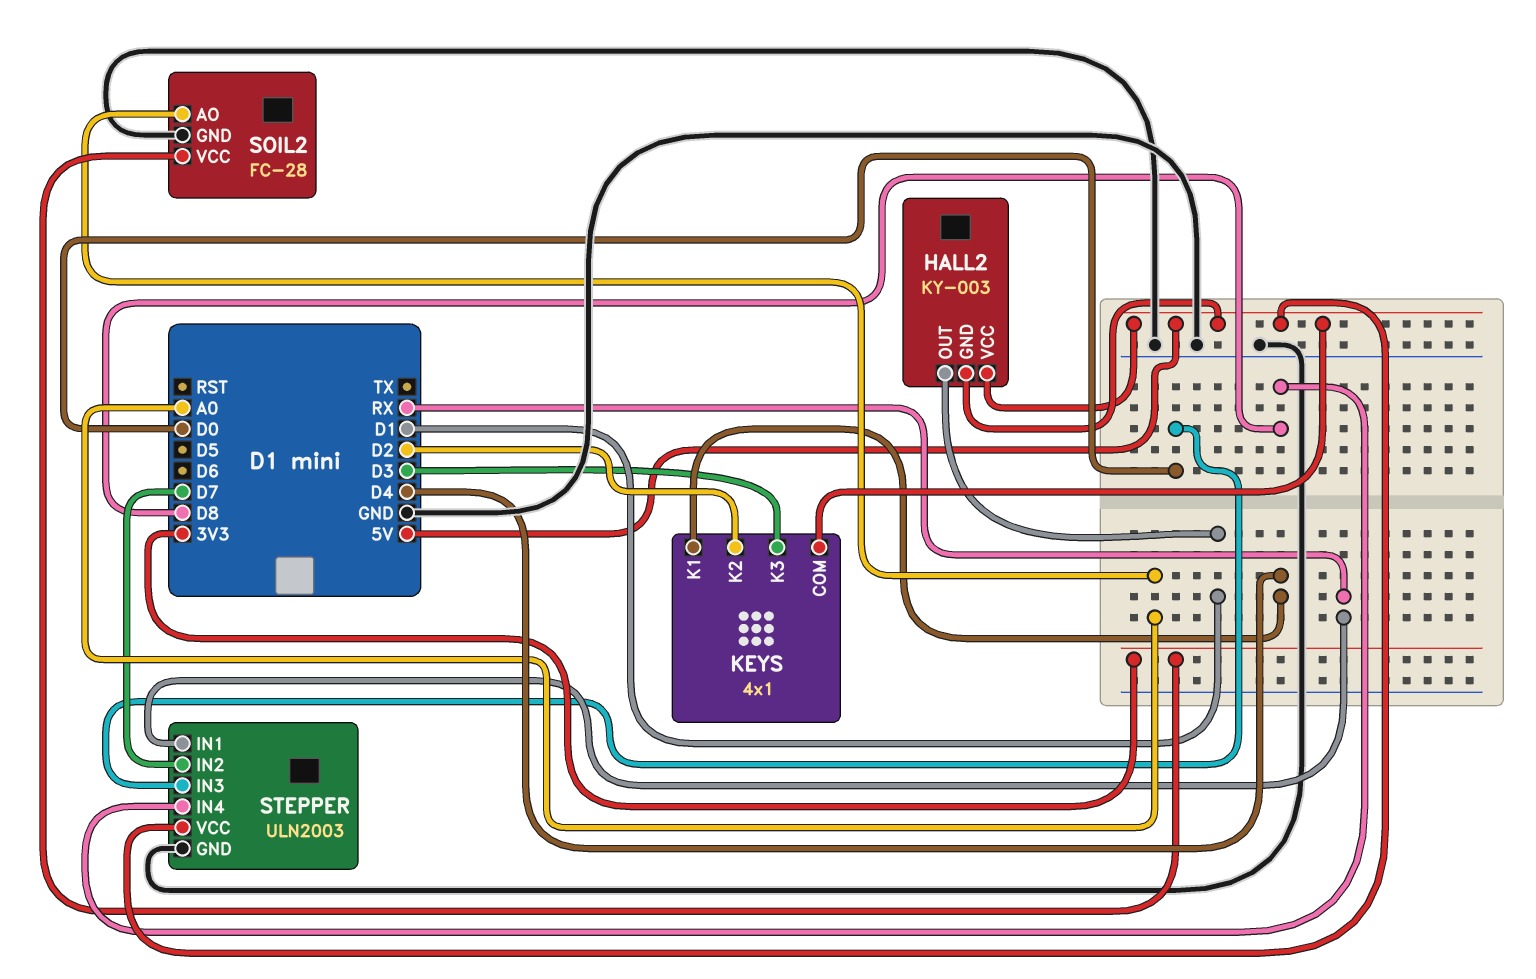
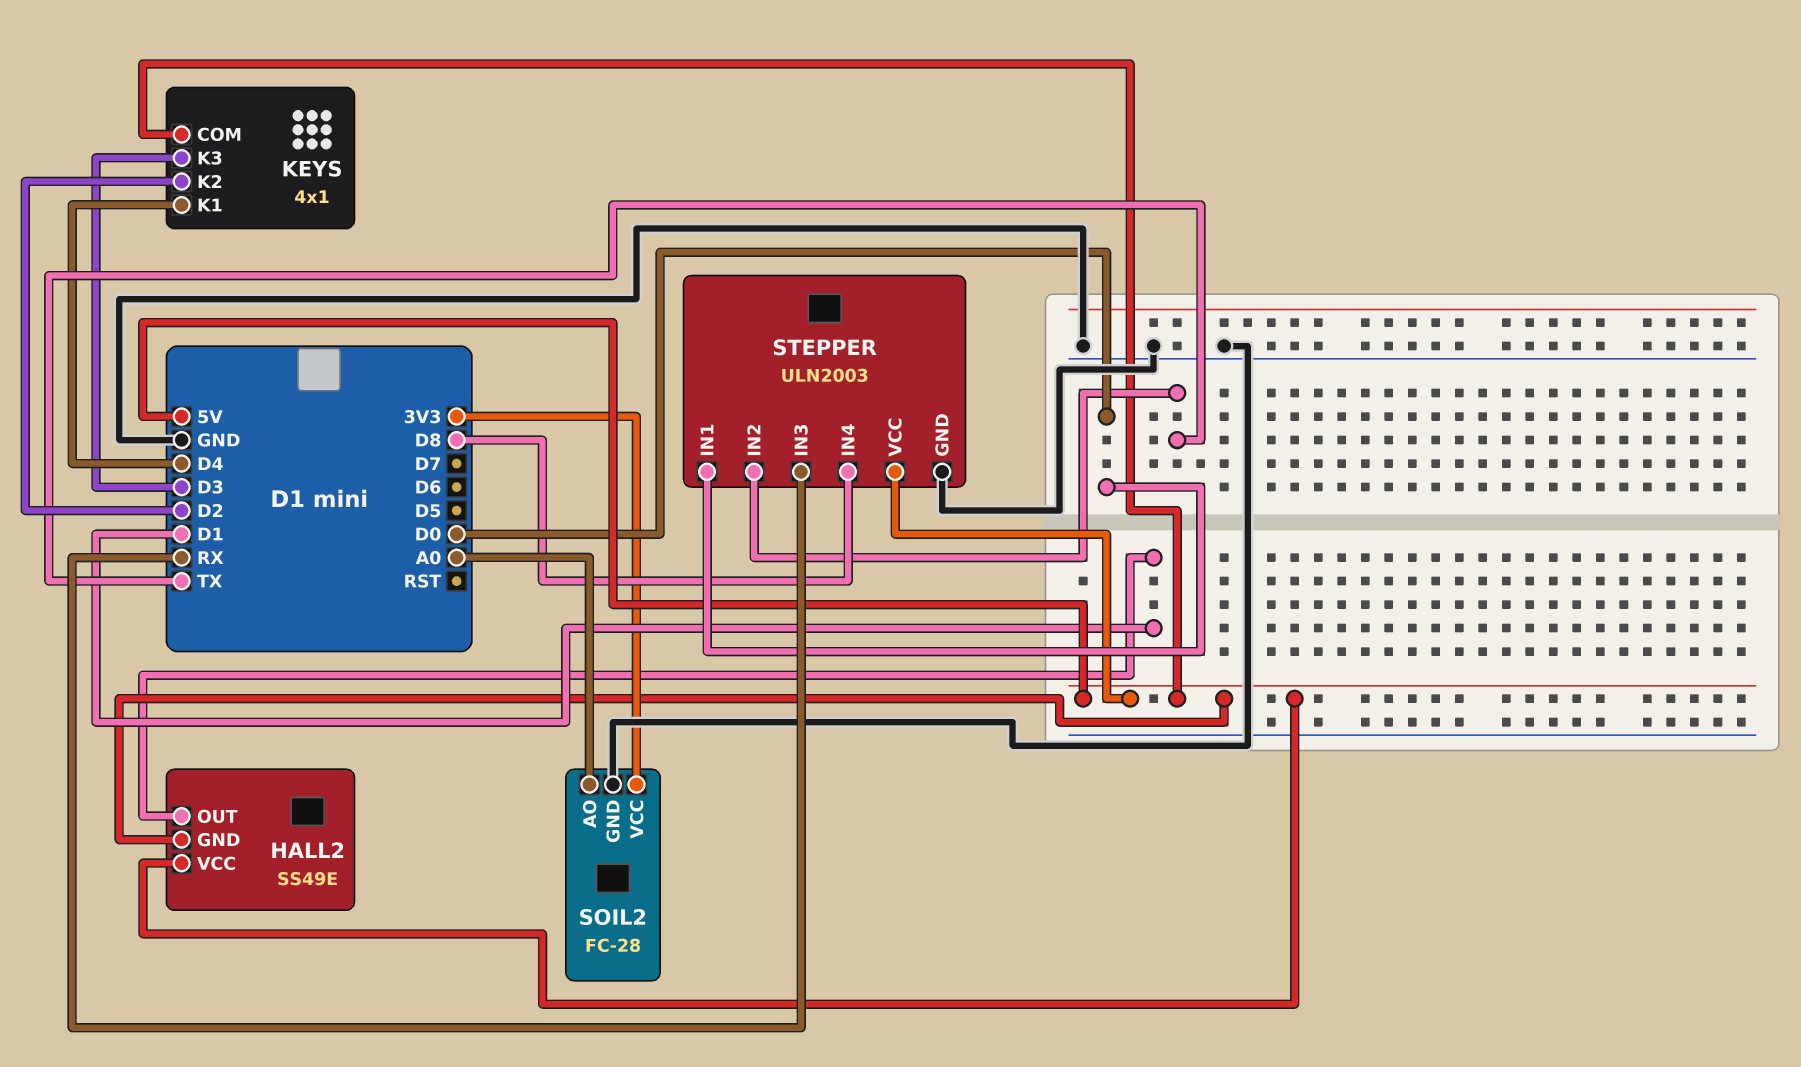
HALL2: KY-003 -> SS49E
STEPPER pin IN1: RX -> D0
STEPPER pin IN2: D7 -> TX
STEPPER pin IN3: D0 -> RX

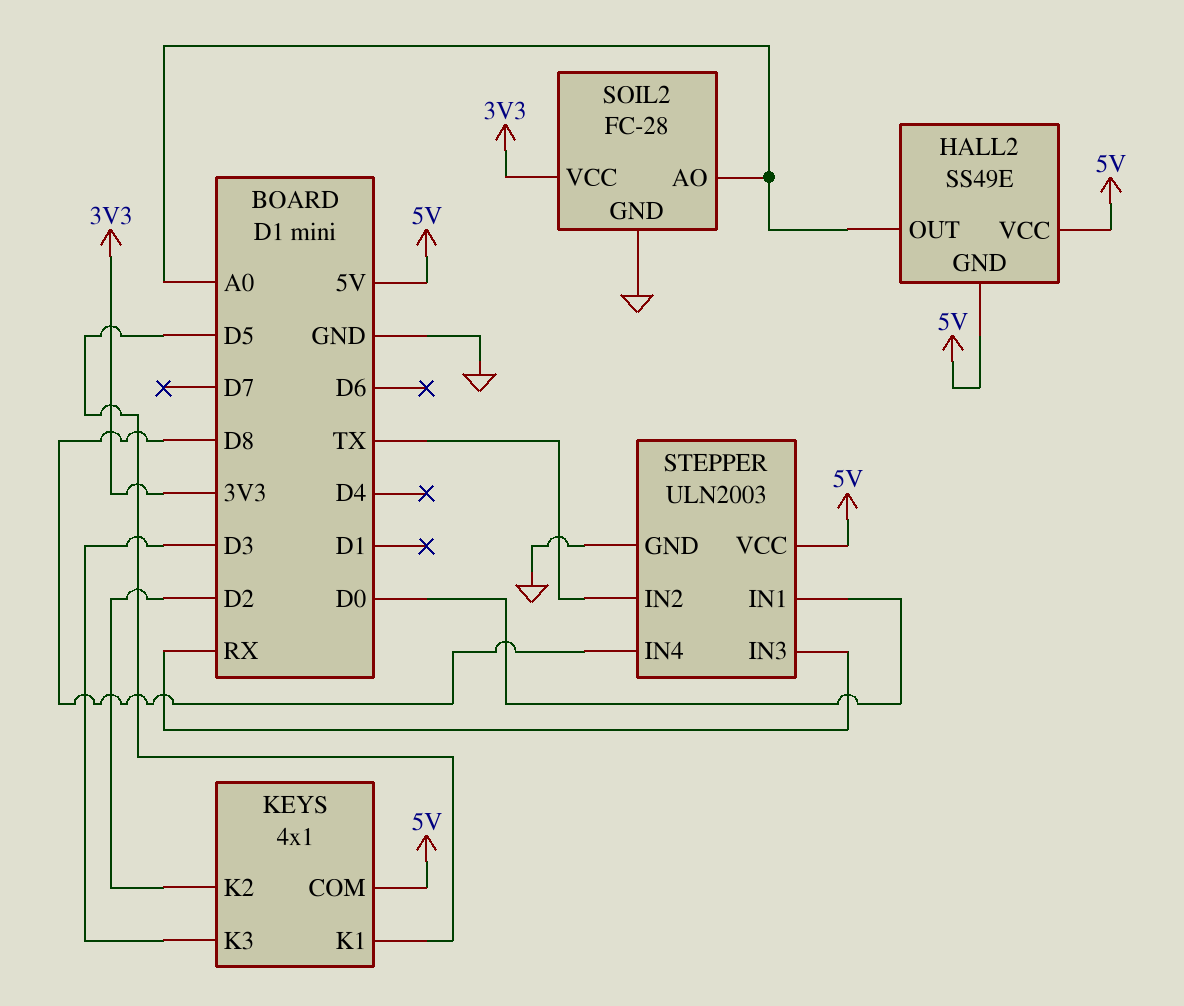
HALL2 pin OUT: D1 -> A0
KEYS pin K1: D4 -> D5

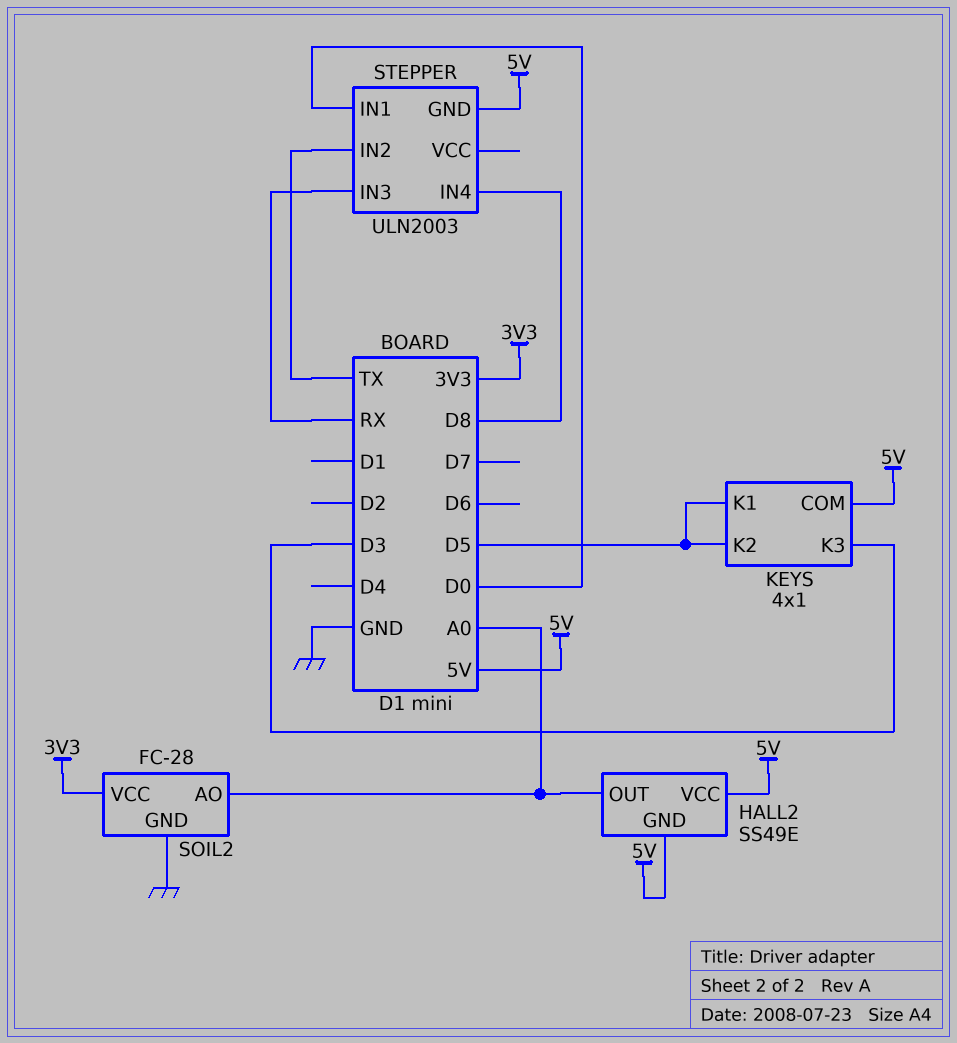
KEYS pin K2: D2 -> D5
STEPPER pin GND: GND -> 5V
STEPPER pin VCC: 5V -> none

